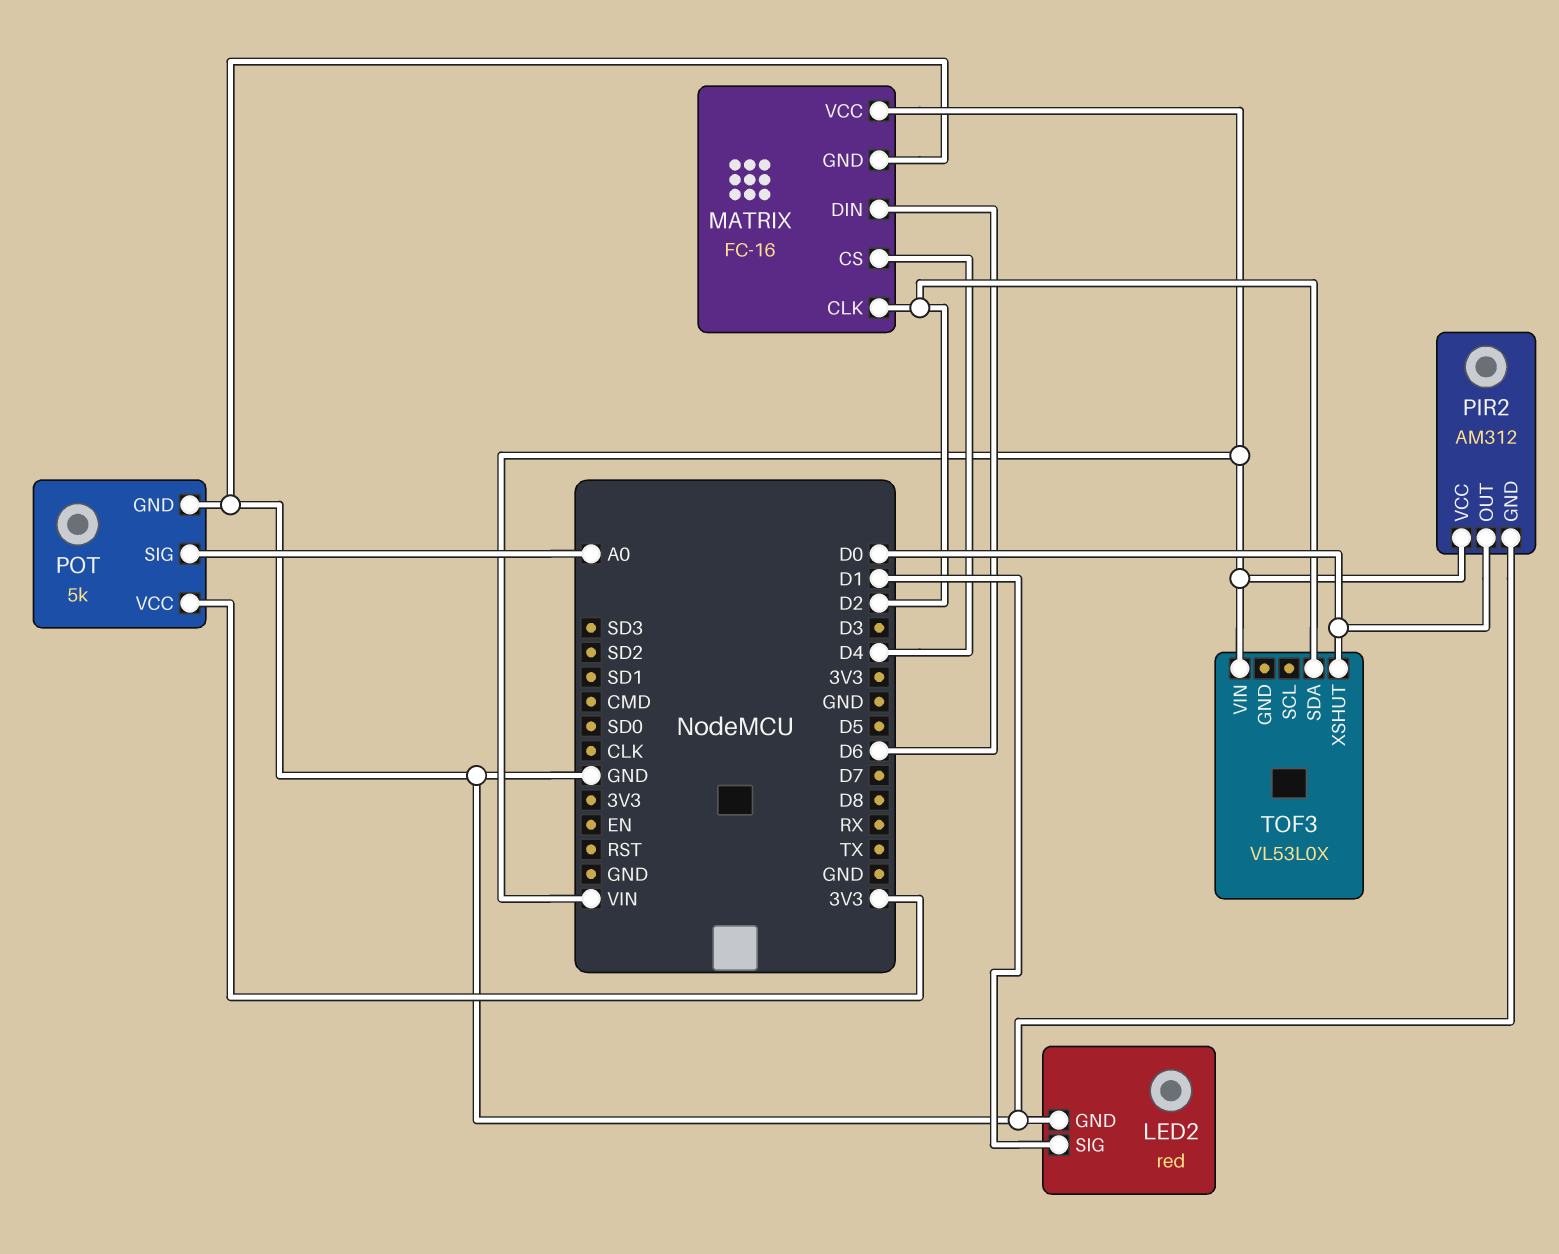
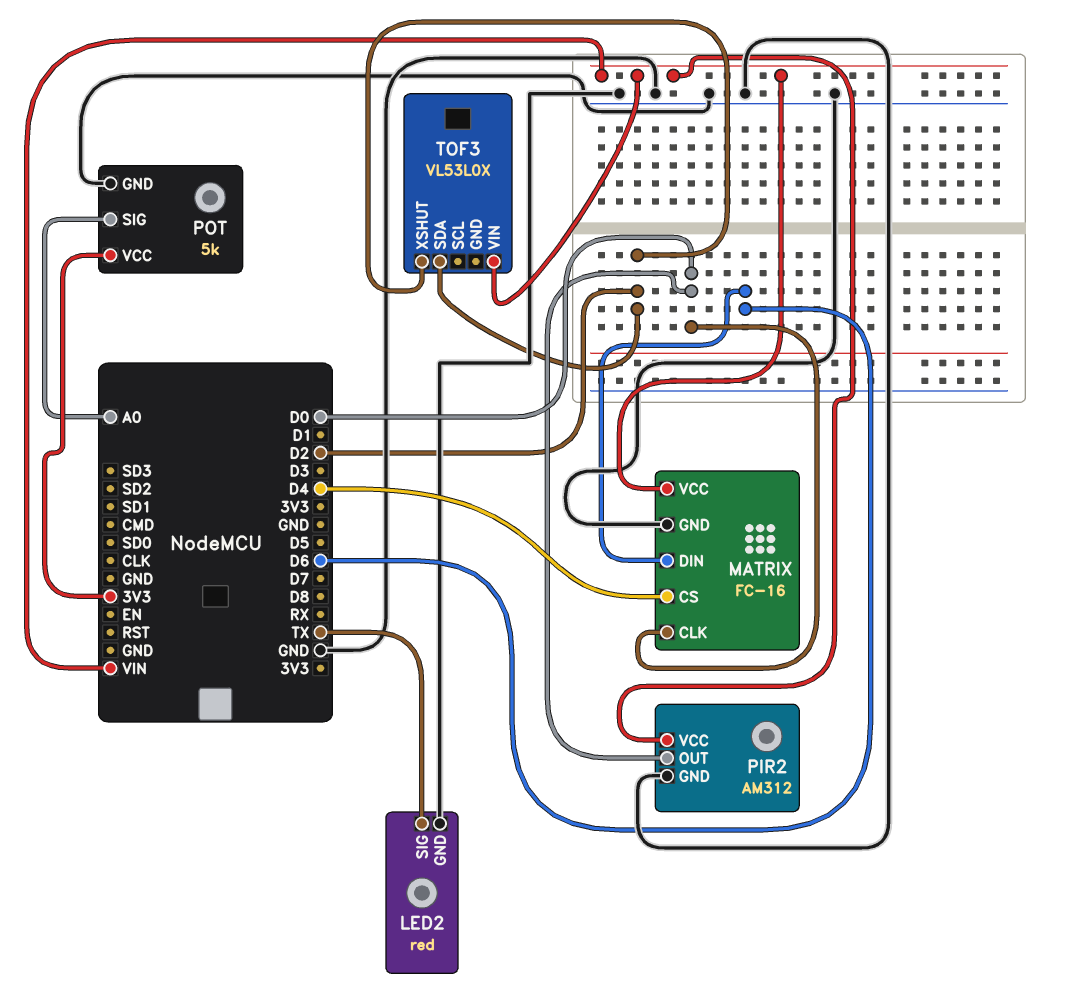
LED2 pin SIG: D1 -> TX
MATRIX pin CLK: D2 -> D0
TOF3 pin XSHUT: D0 -> D2

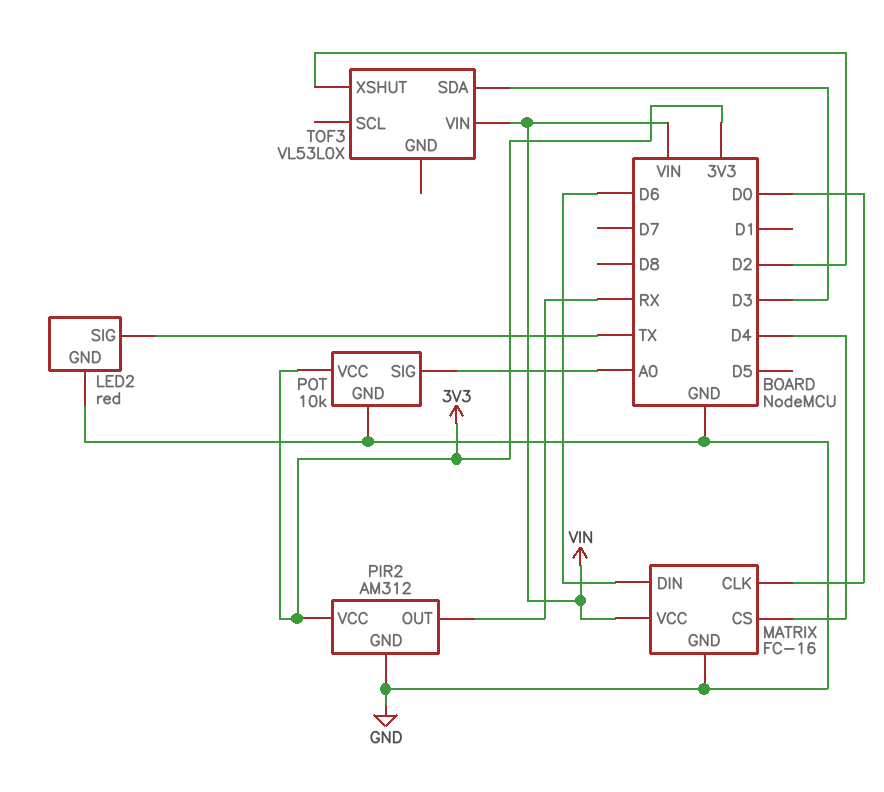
PIR2 pin OUT: D0 -> RX
PIR2 pin VCC: VIN -> 3V3
POT: 5k -> 10k
TOF3 pin SDA: D2 -> D3

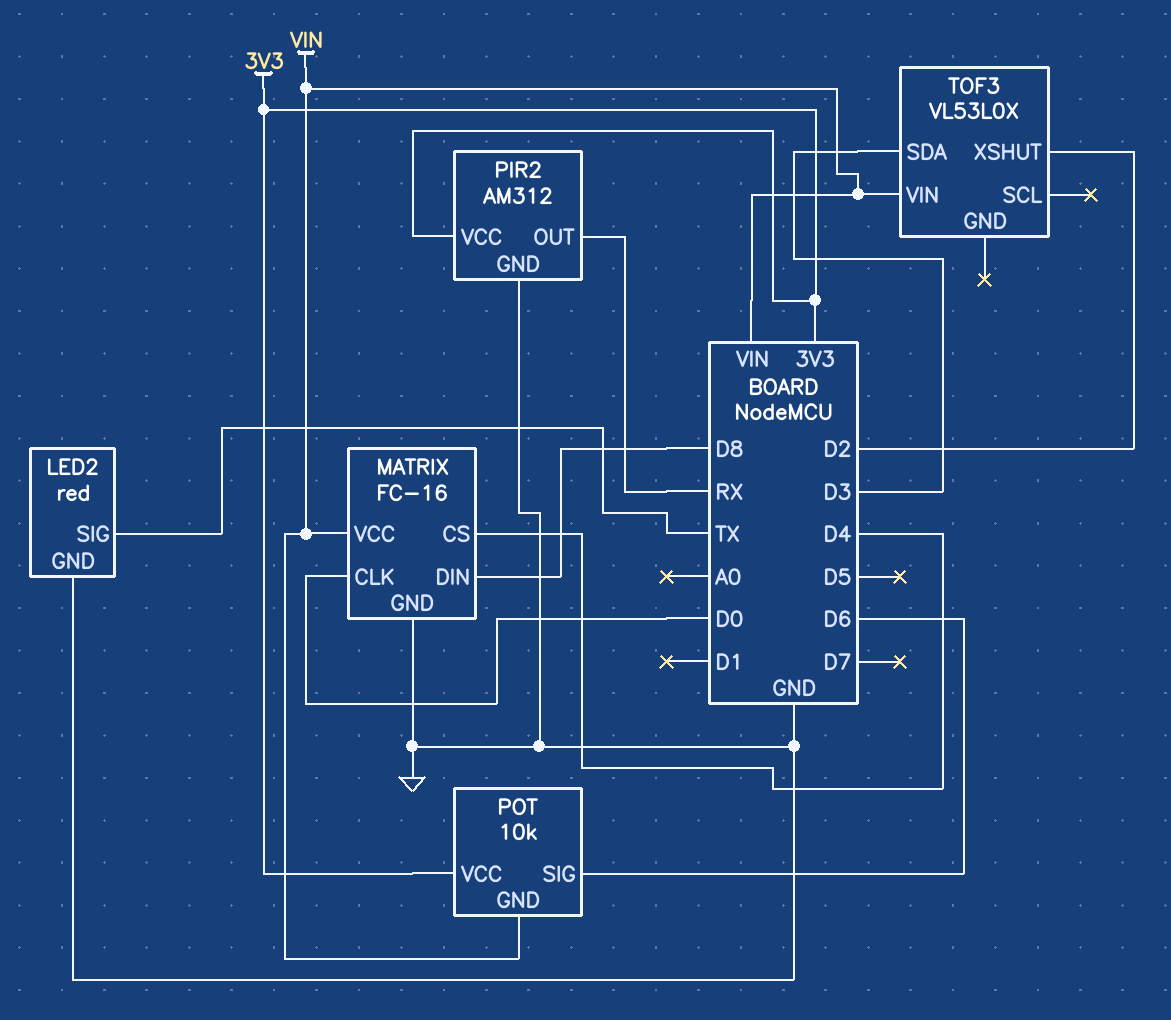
MATRIX pin DIN: D6 -> D8
POT pin GND: GND -> VIN
POT pin SIG: A0 -> D6

